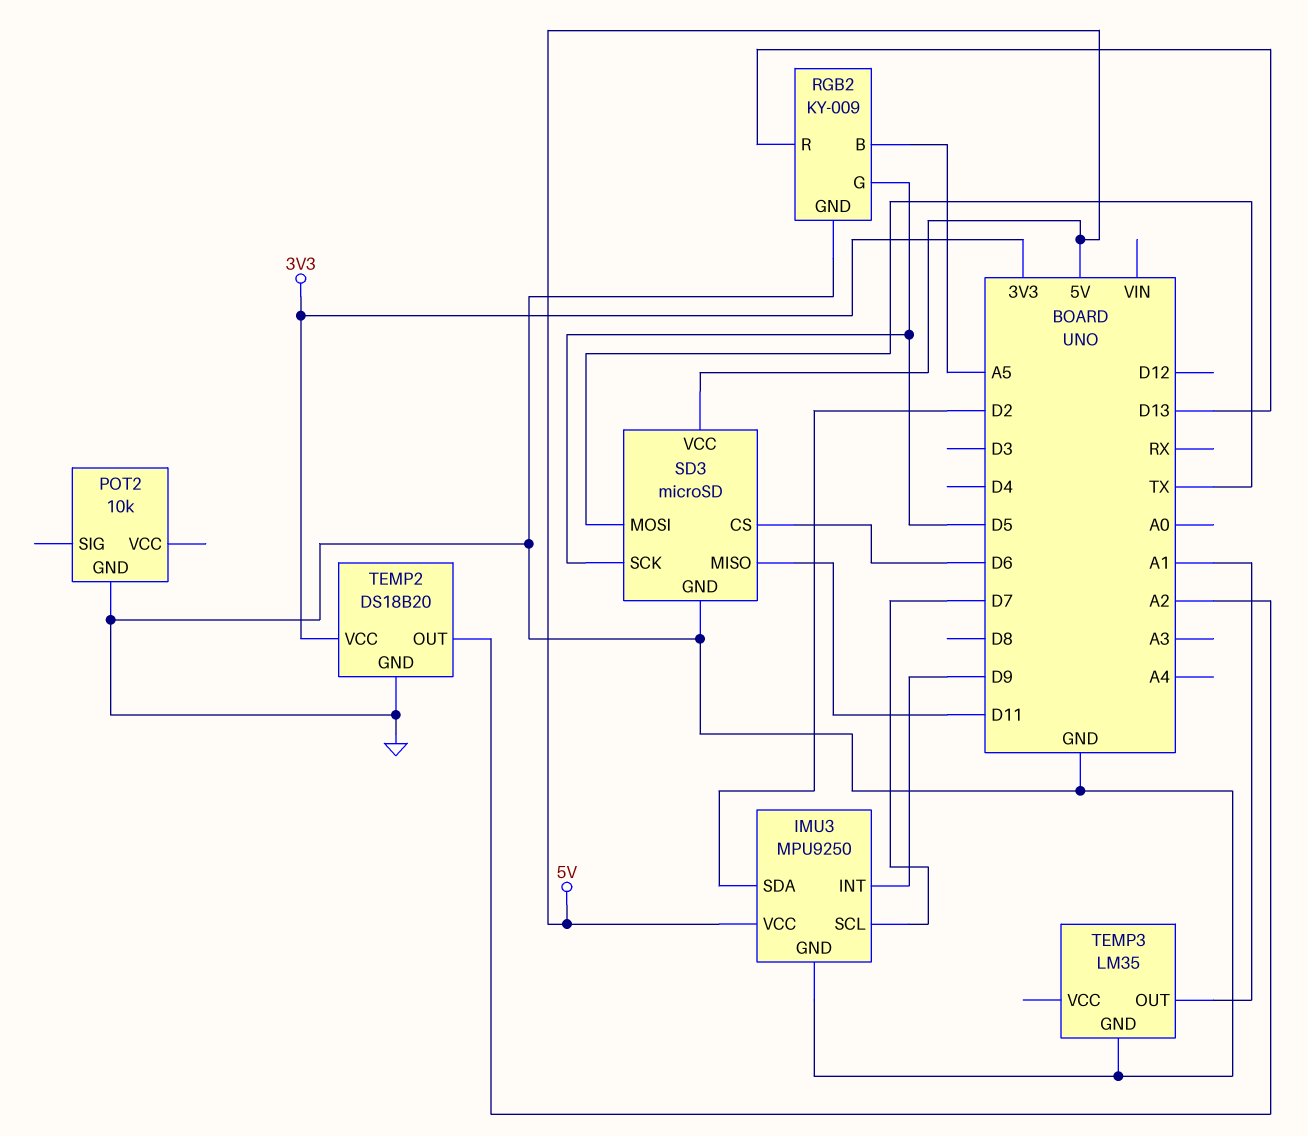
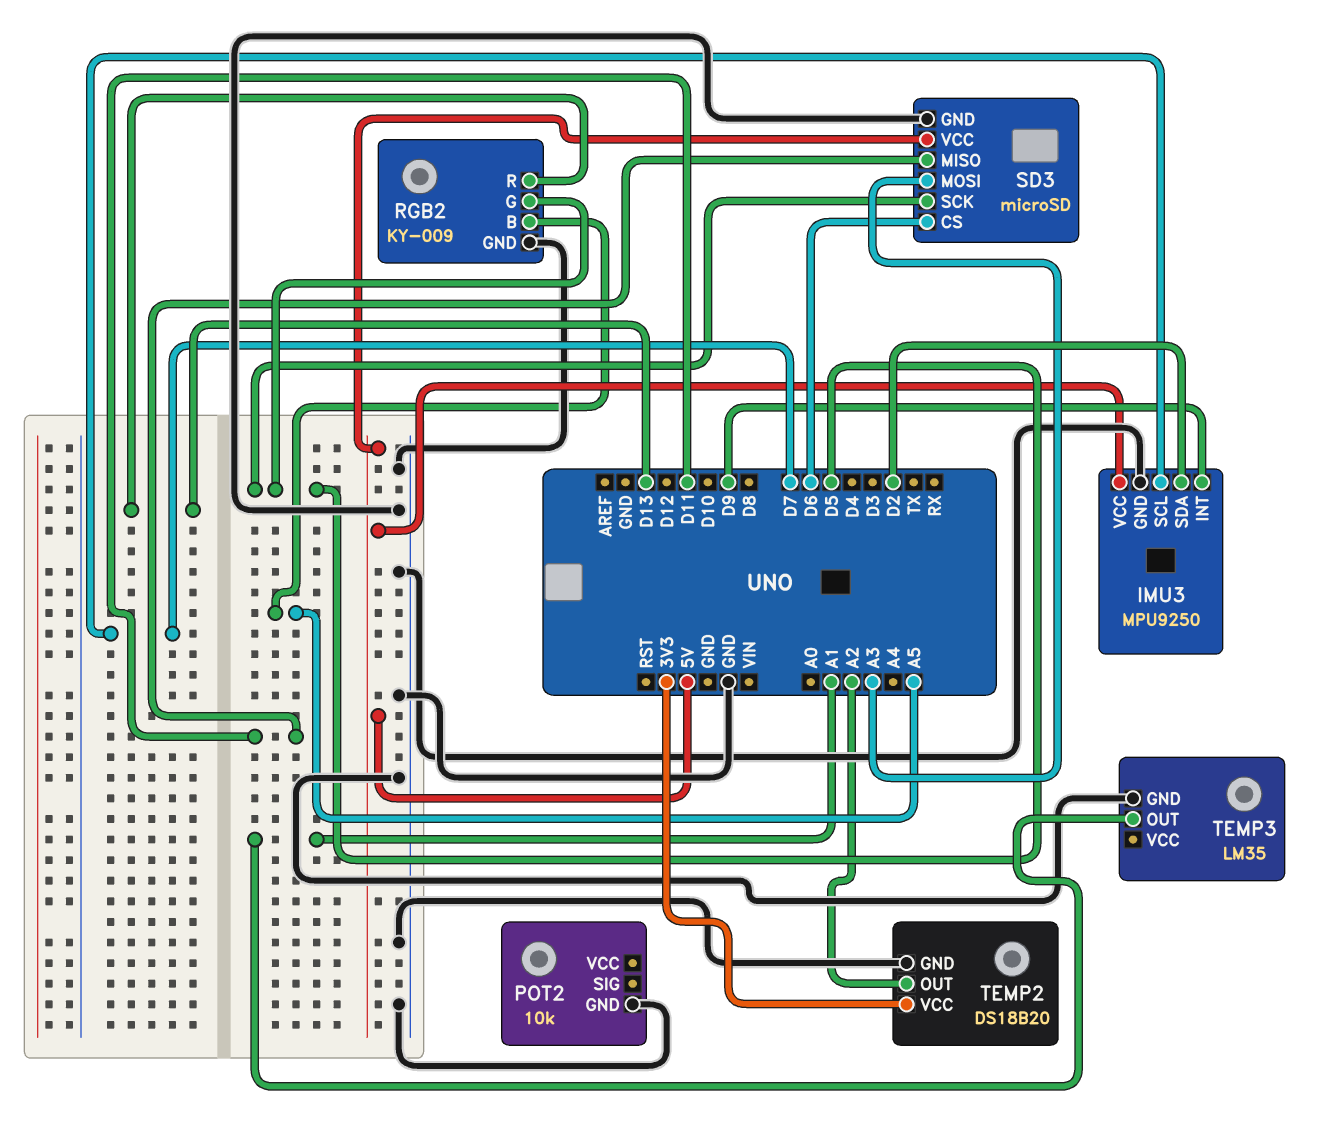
SD3 pin MOSI: TX -> A3

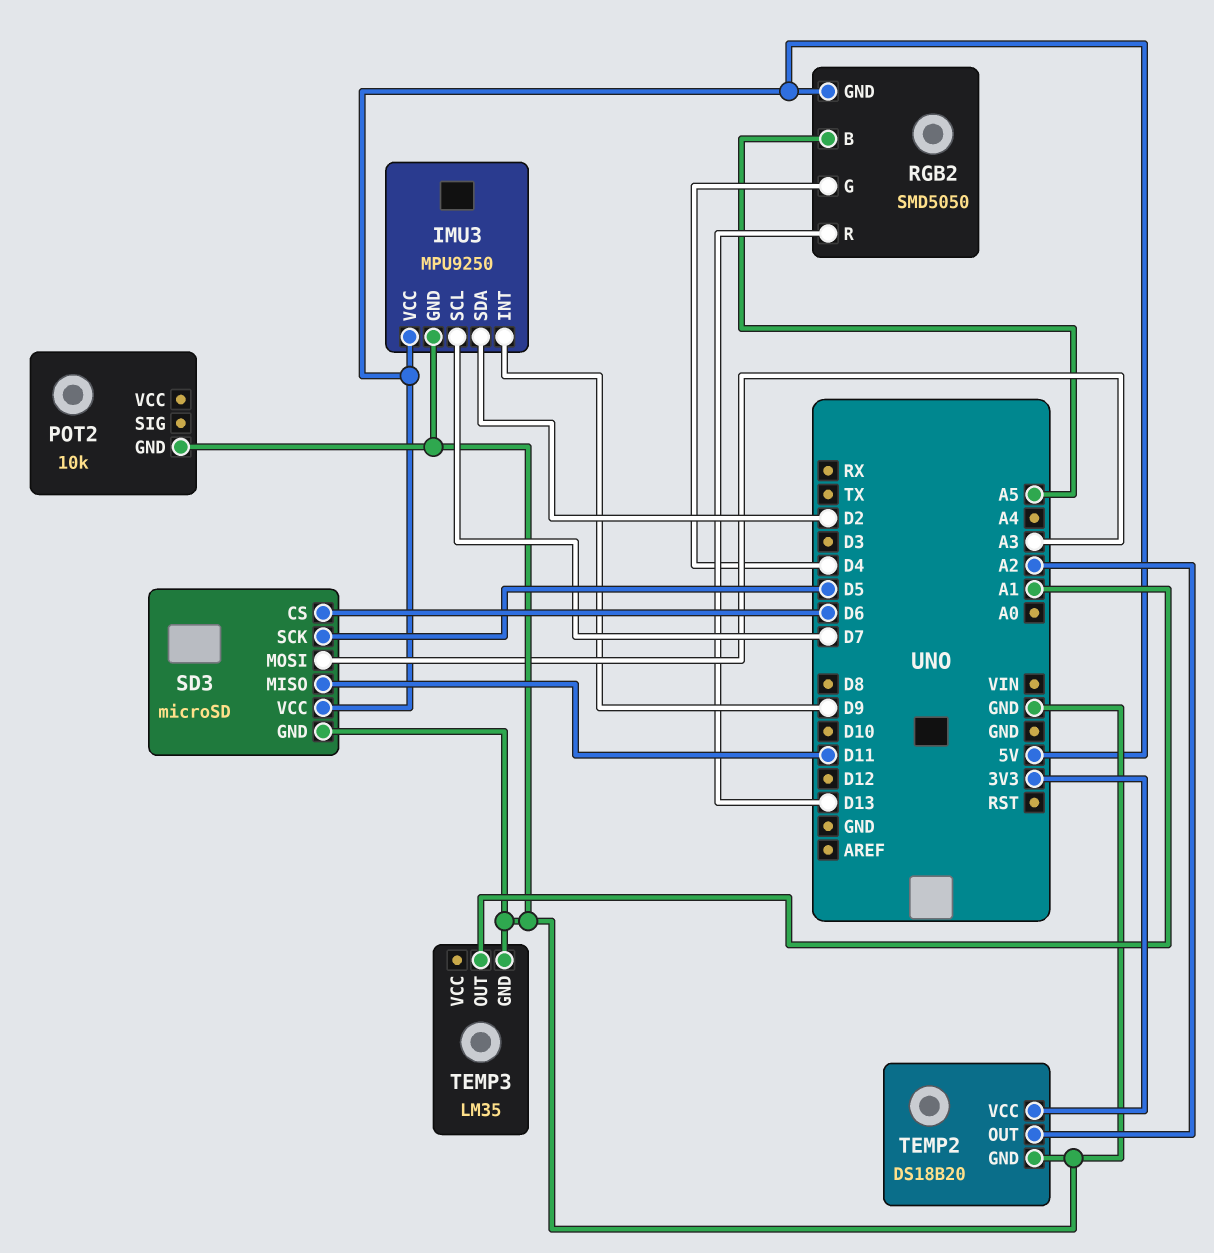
RGB2: KY-009 -> SMD5050
RGB2 pin G: D5 -> D4
RGB2 pin GND: GND -> 5V

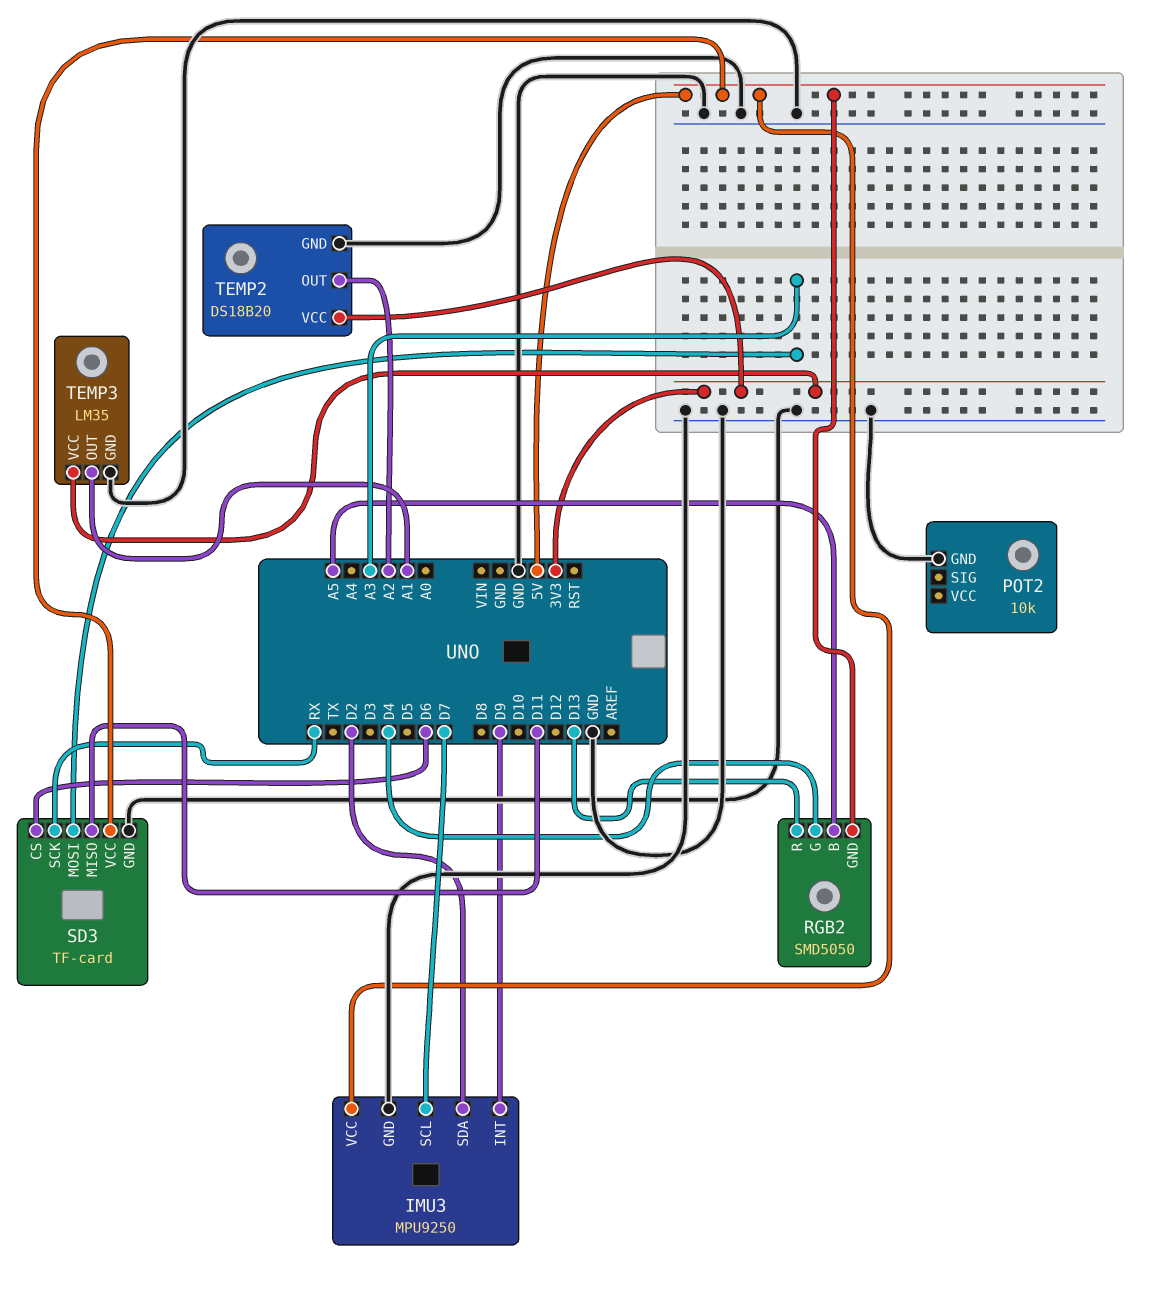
SD3: microSD -> TF-card
SD3 pin SCK: D5 -> RX
TEMP3 pin VCC: none -> 3V3

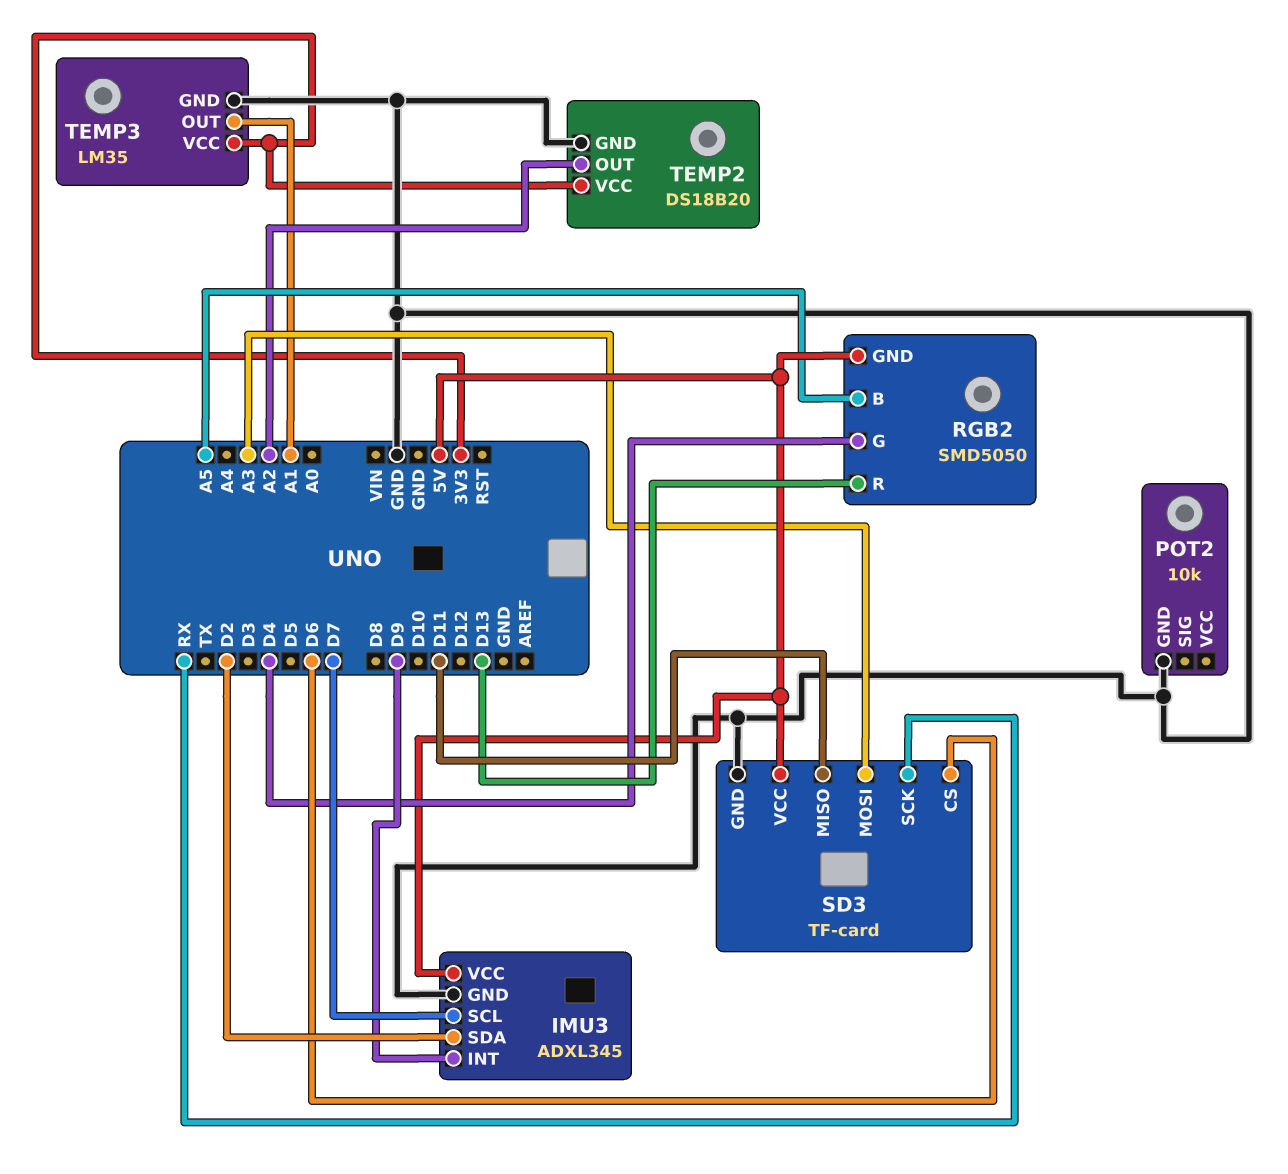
IMU3: MPU9250 -> ADXL345

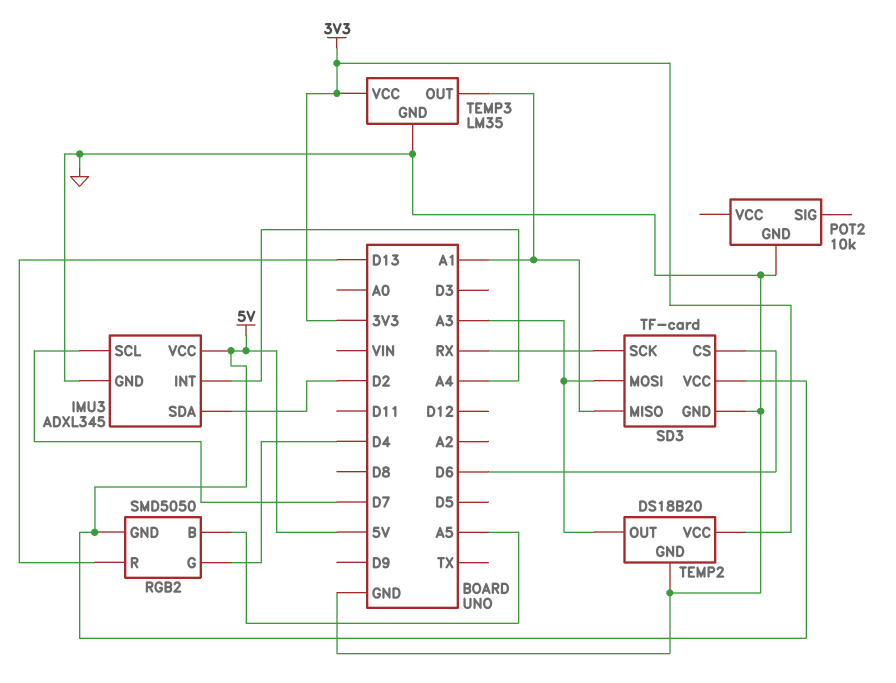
IMU3 pin INT: D9 -> A4
SD3 pin MISO: D11 -> A1
TEMP2 pin OUT: A2 -> A3

